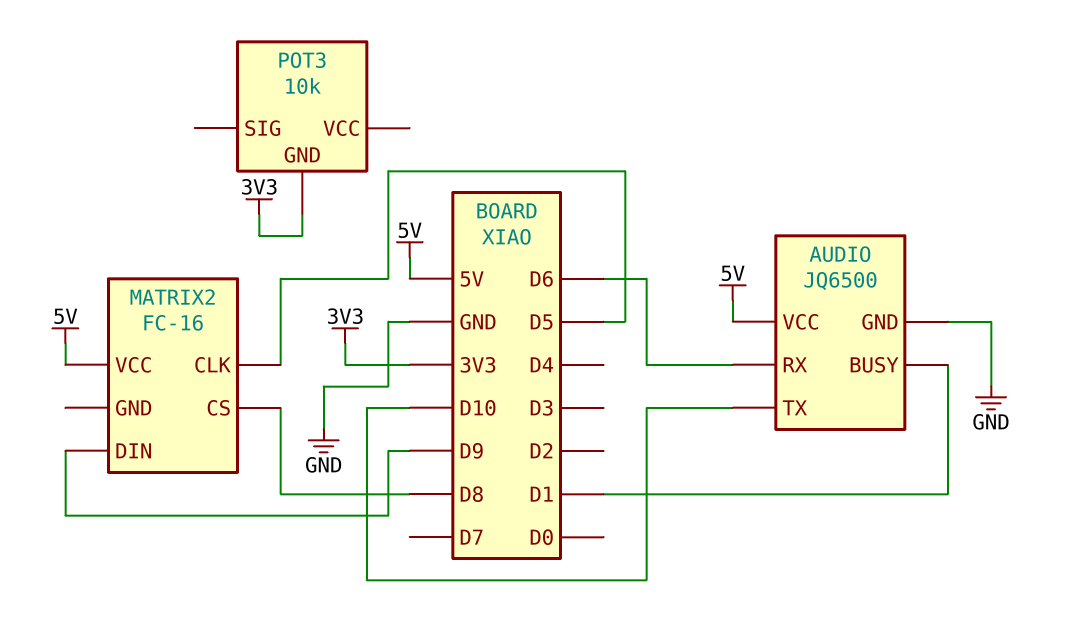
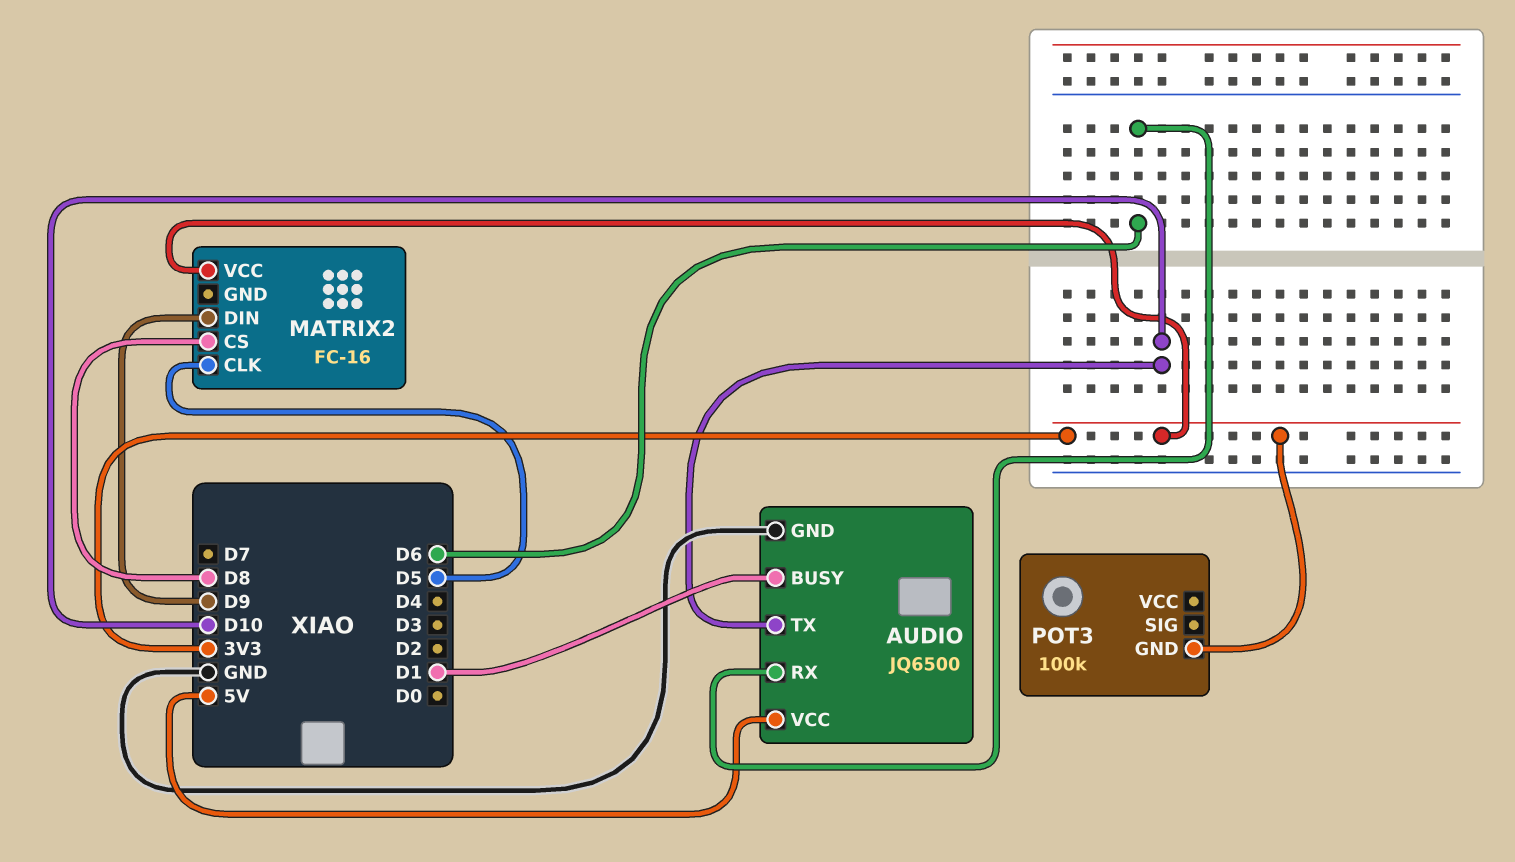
MATRIX2 pin VCC: 5V -> 3V3
POT3: 10k -> 100k

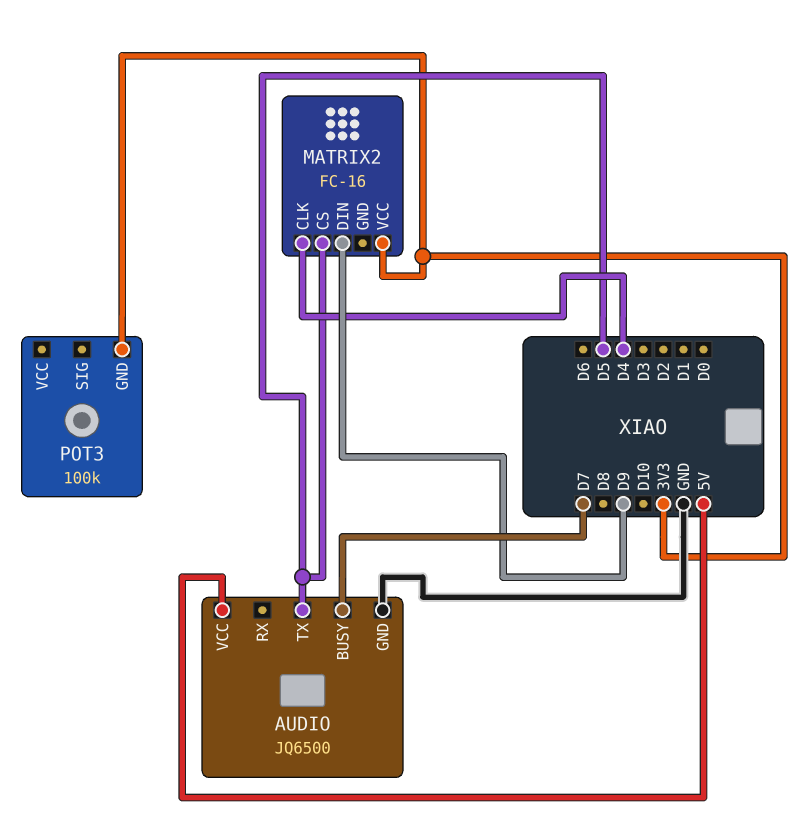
AUDIO pin BUSY: D1 -> D7
AUDIO pin RX: D6 -> none
AUDIO pin TX: D10 -> D5
MATRIX2 pin CLK: D5 -> D4
MATRIX2 pin CS: D8 -> D5

